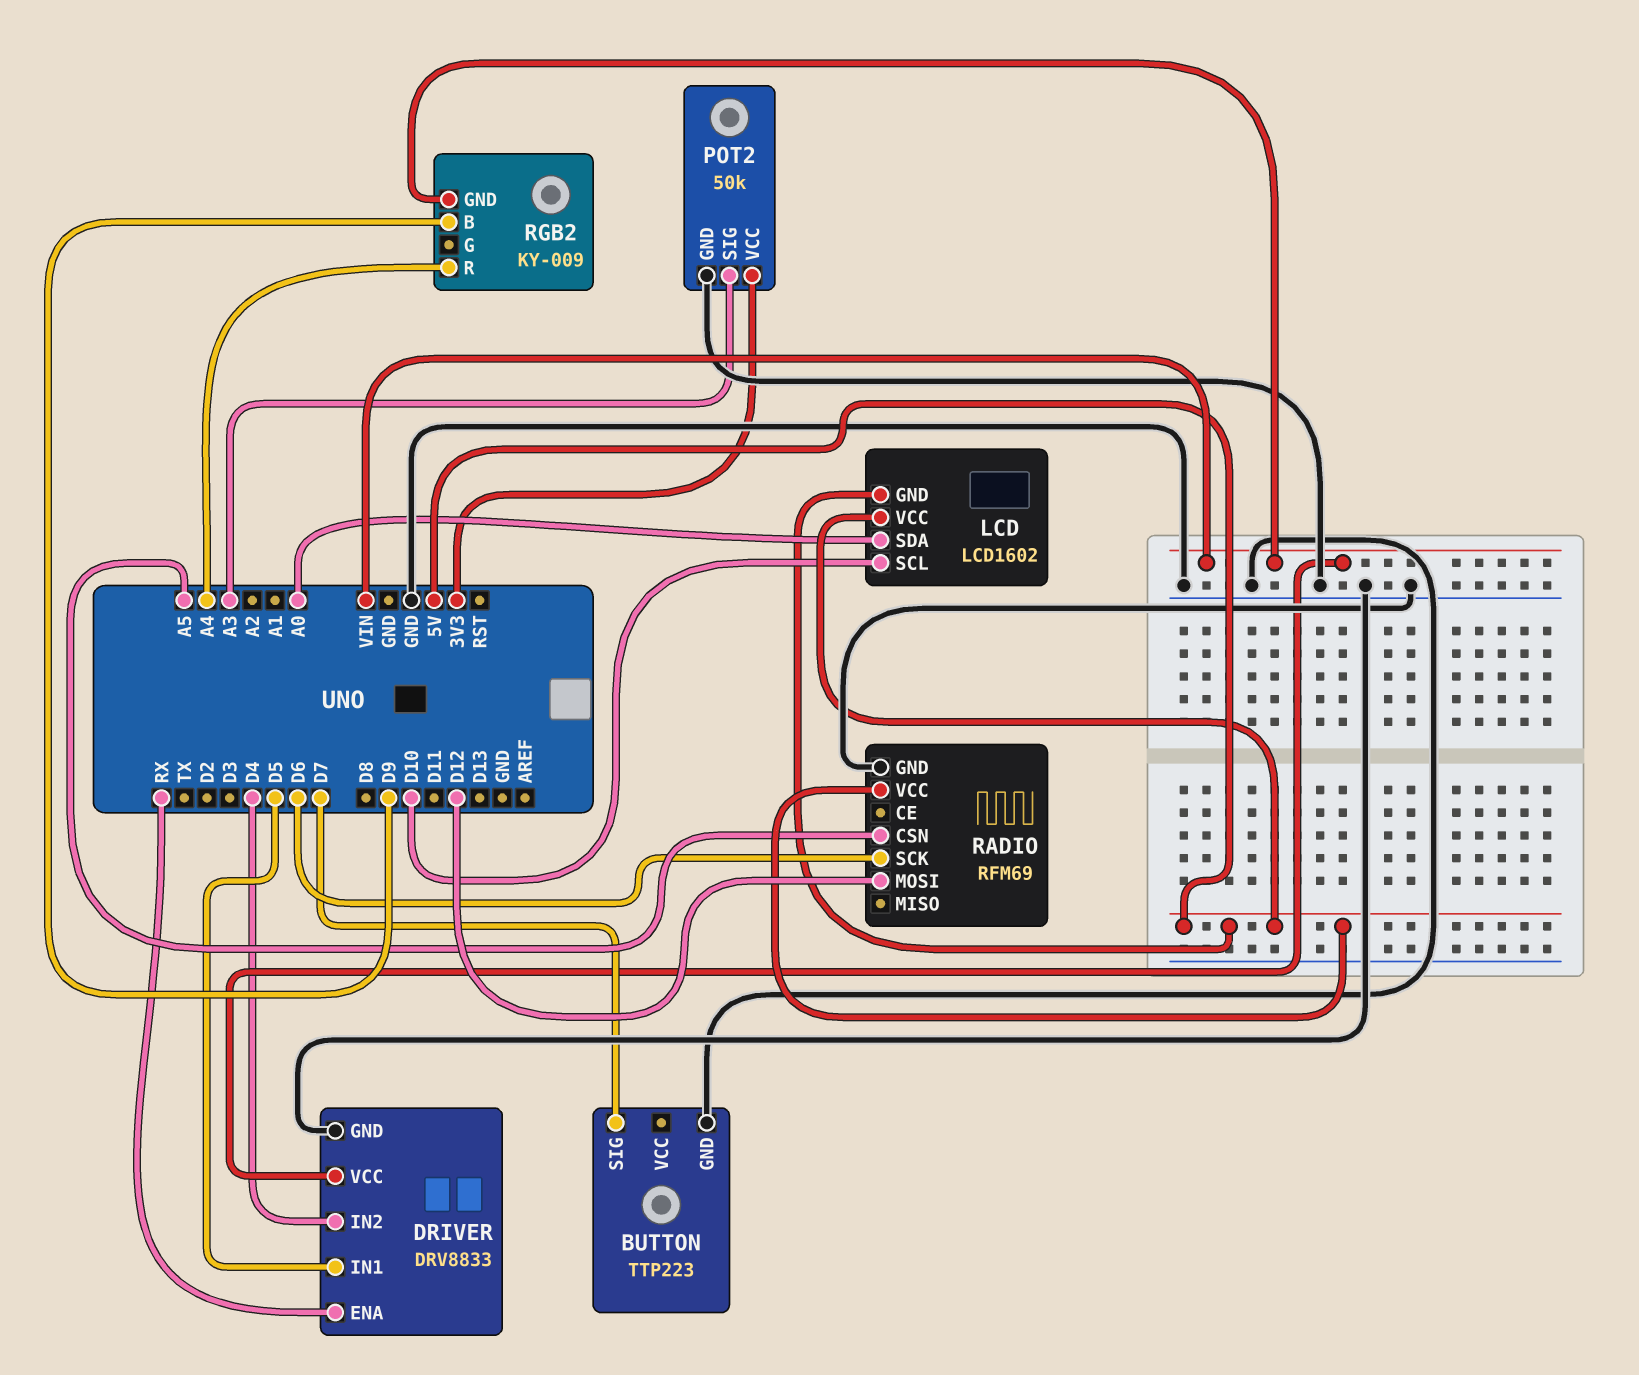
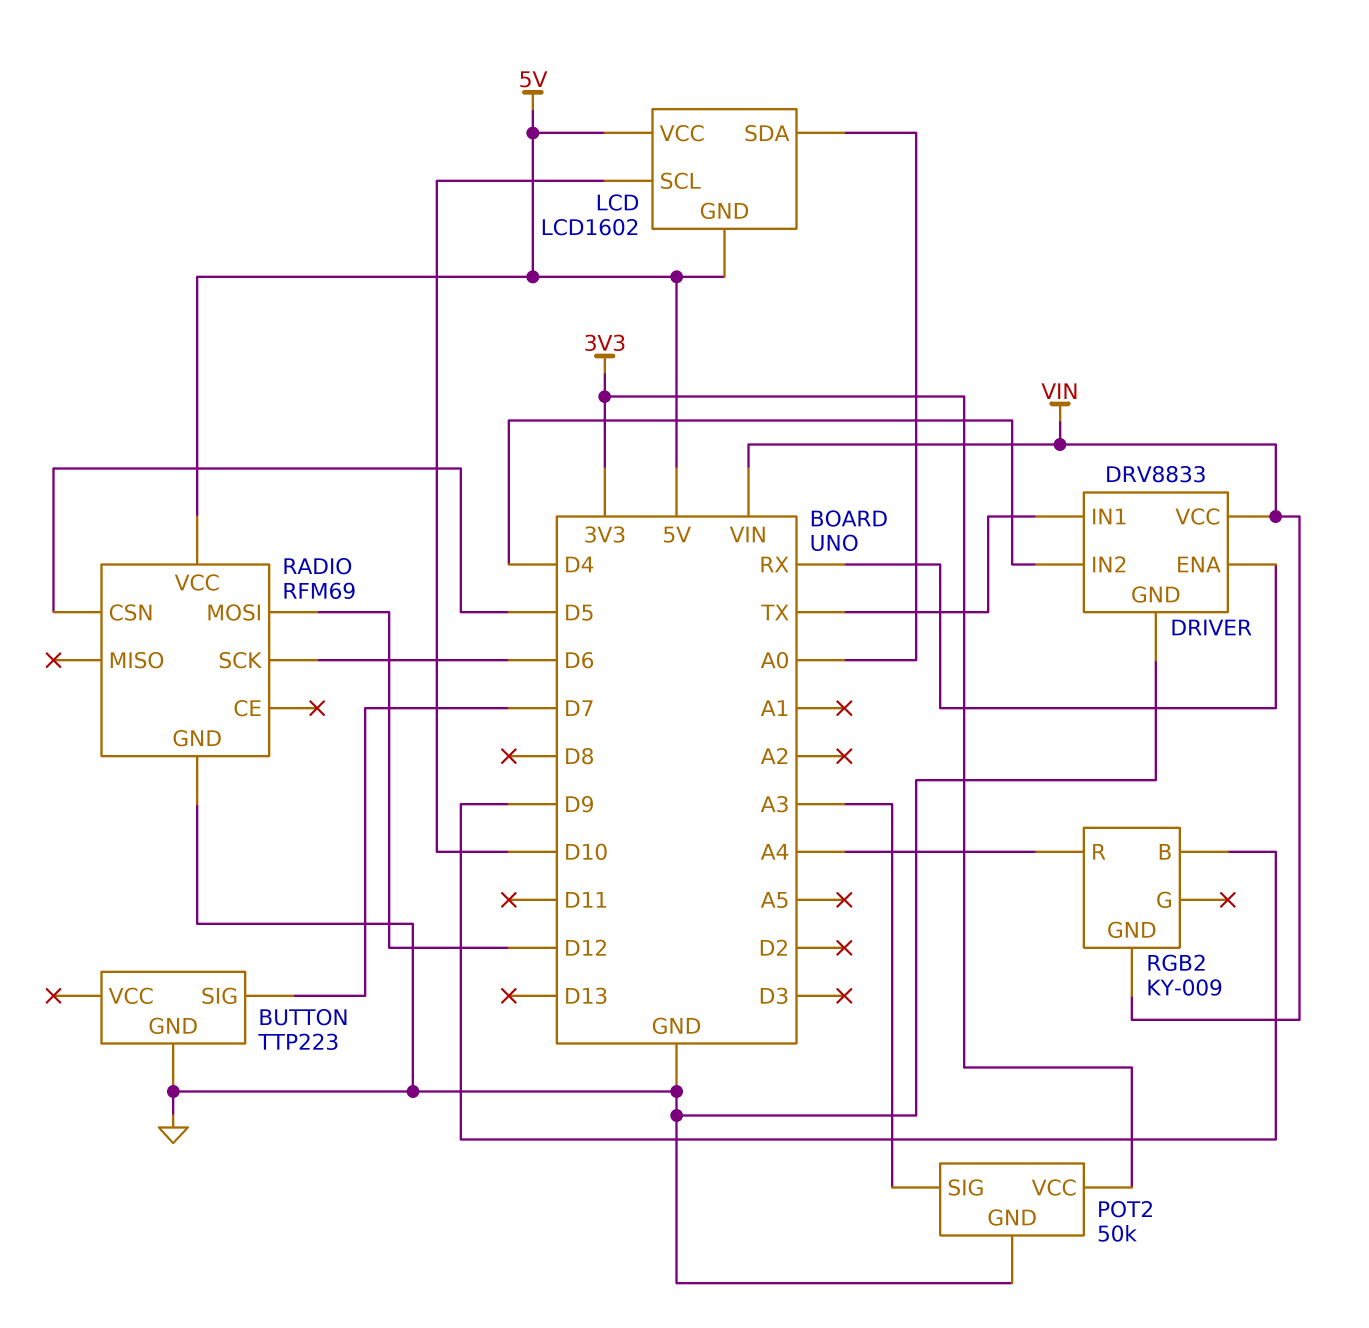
DRIVER pin IN1: D5 -> TX
RADIO pin CSN: A5 -> D5

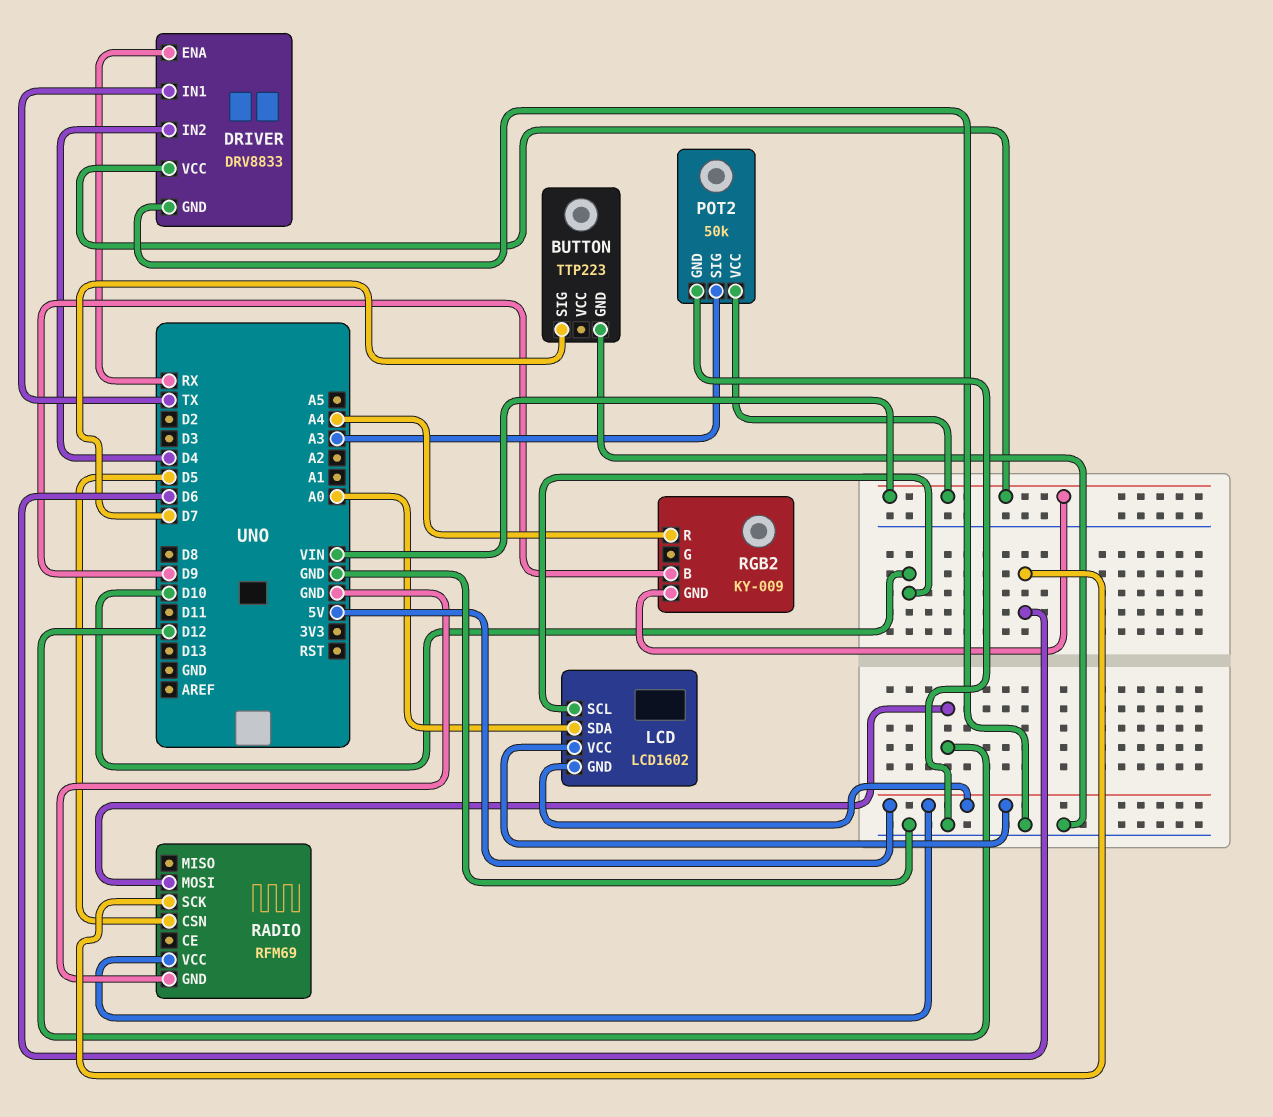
POT2 pin VCC: 3V3 -> VIN

